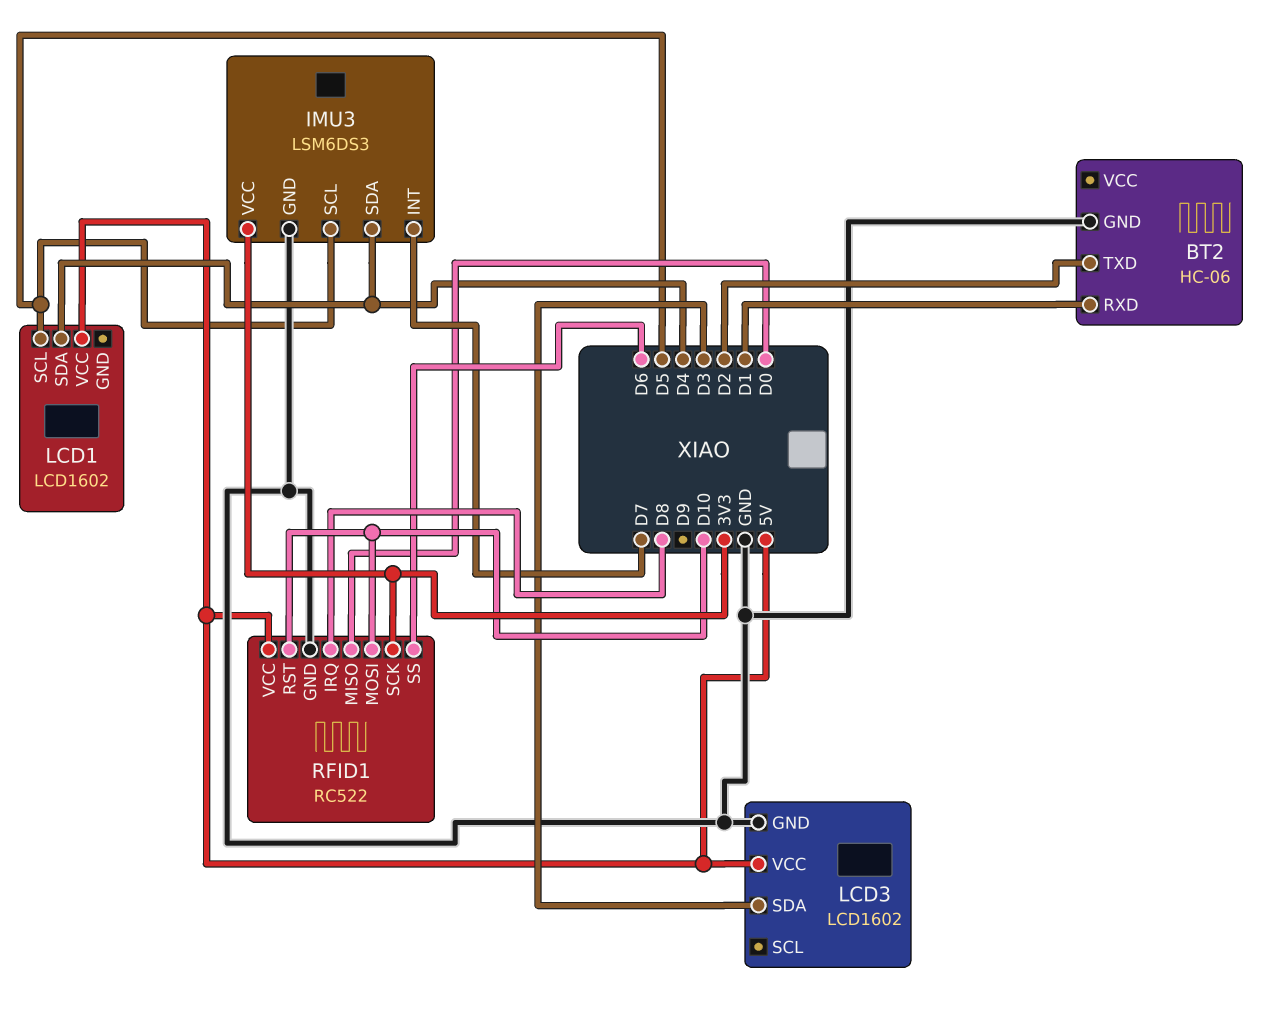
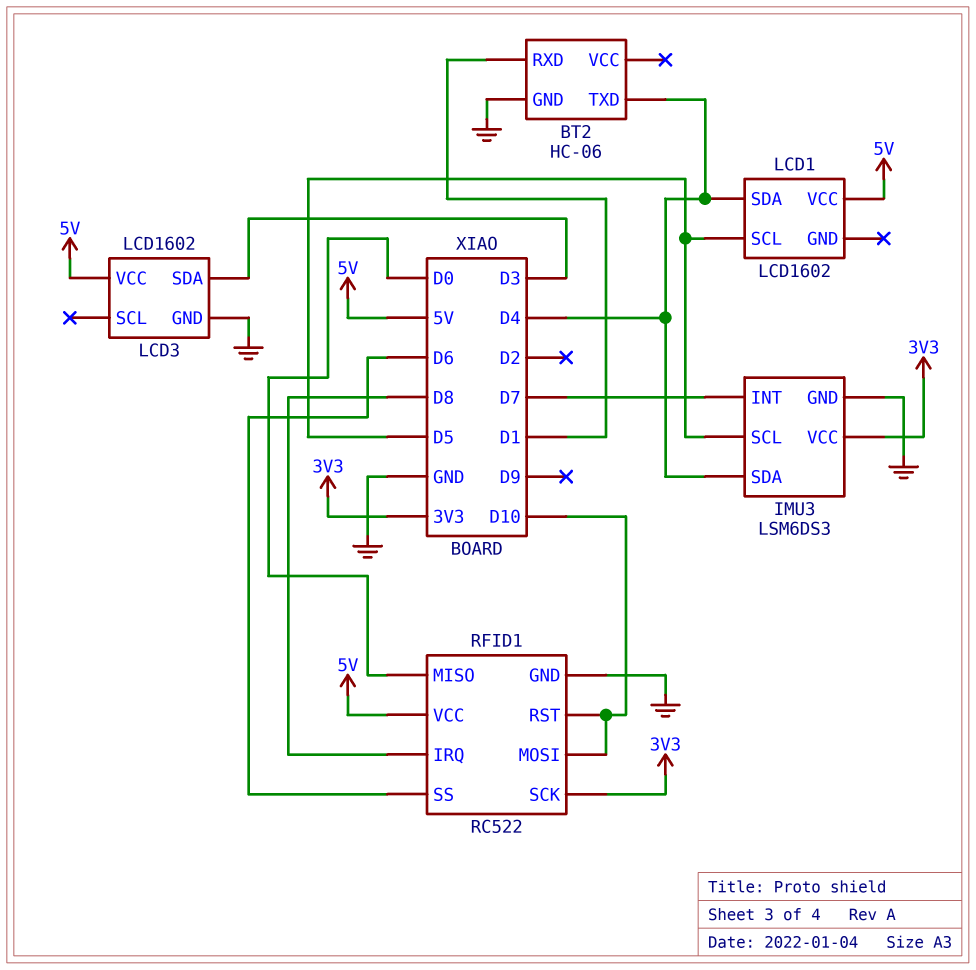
BT2 pin TXD: D2 -> D4

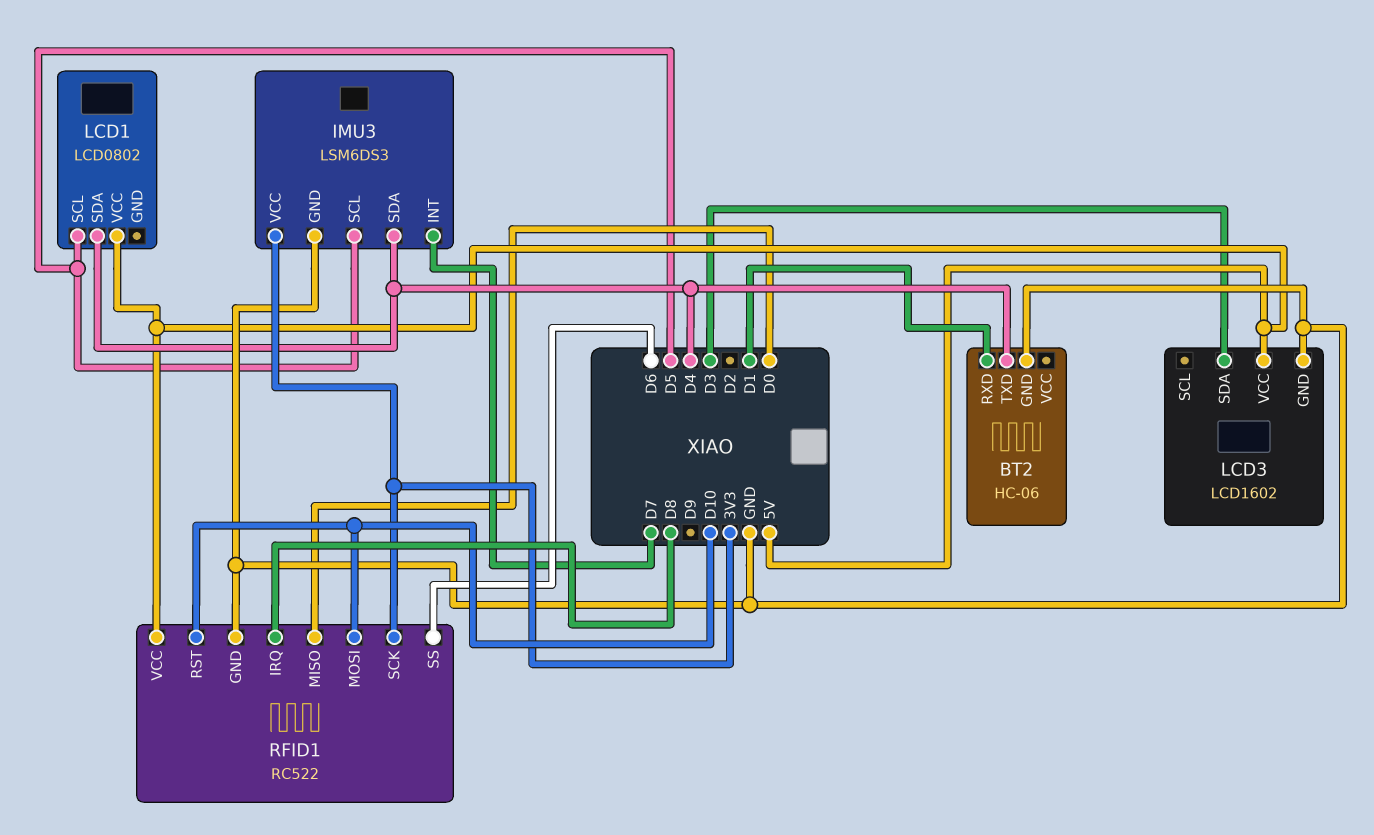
LCD1: LCD1602 -> LCD0802

